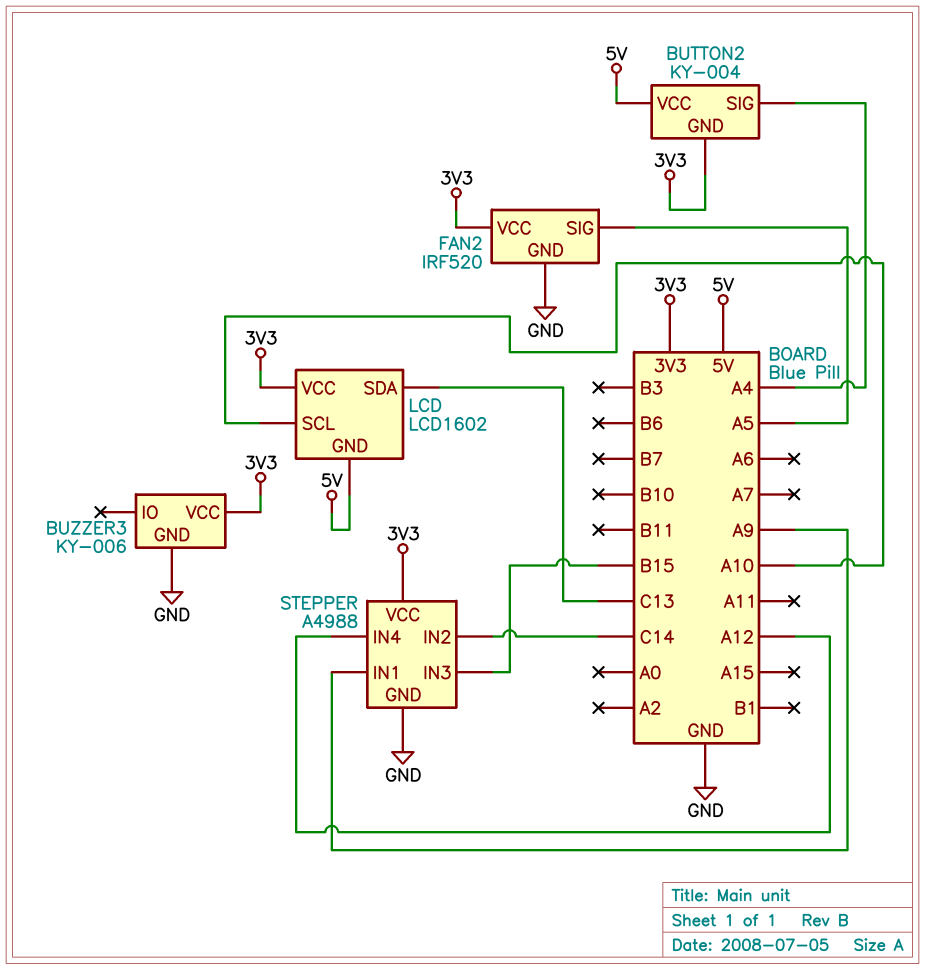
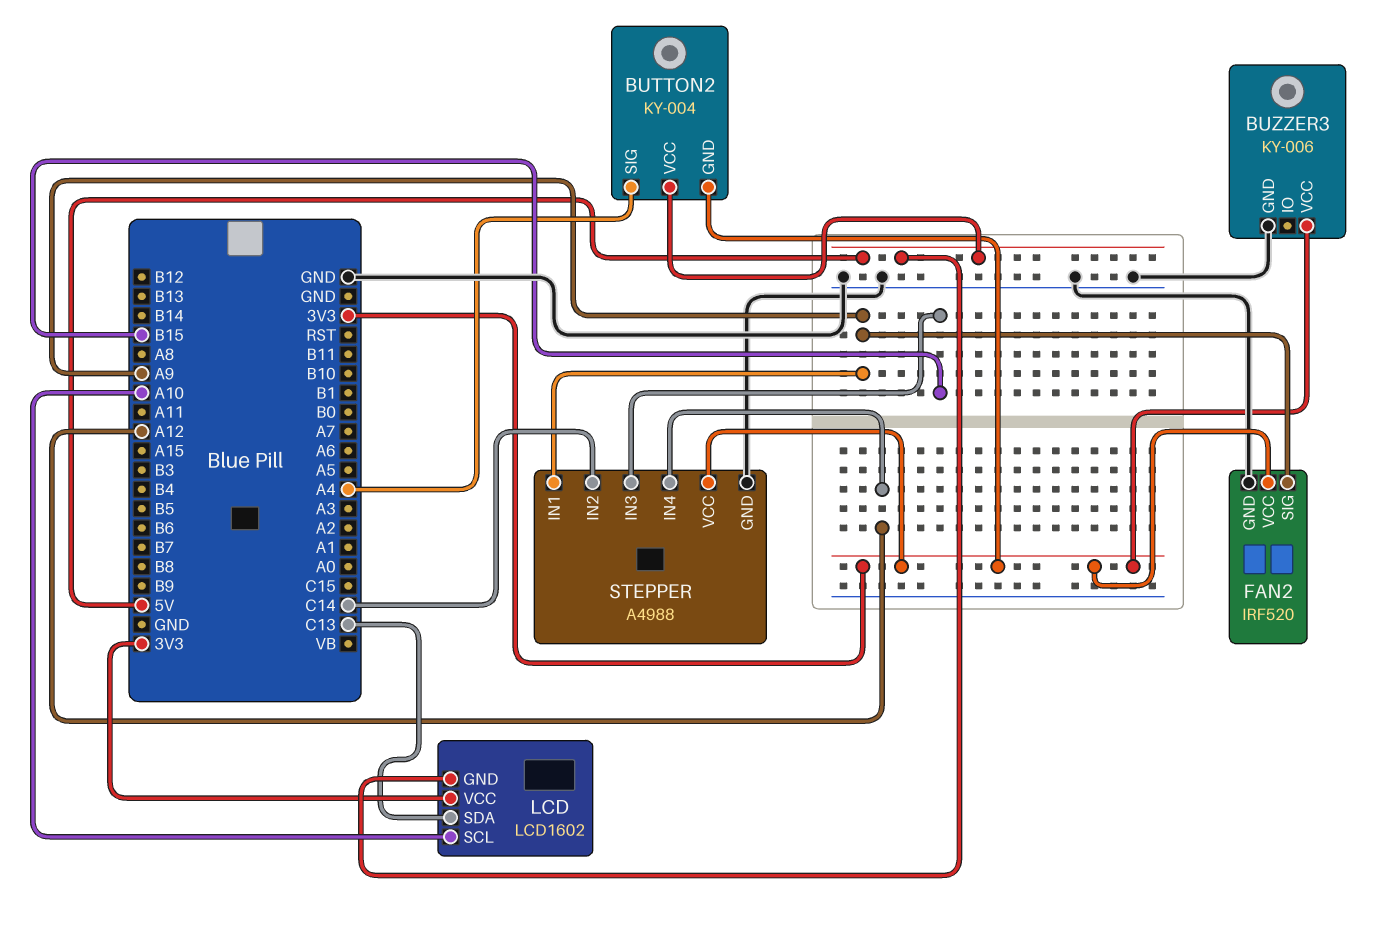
FAN2 pin SIG: A5 -> A9

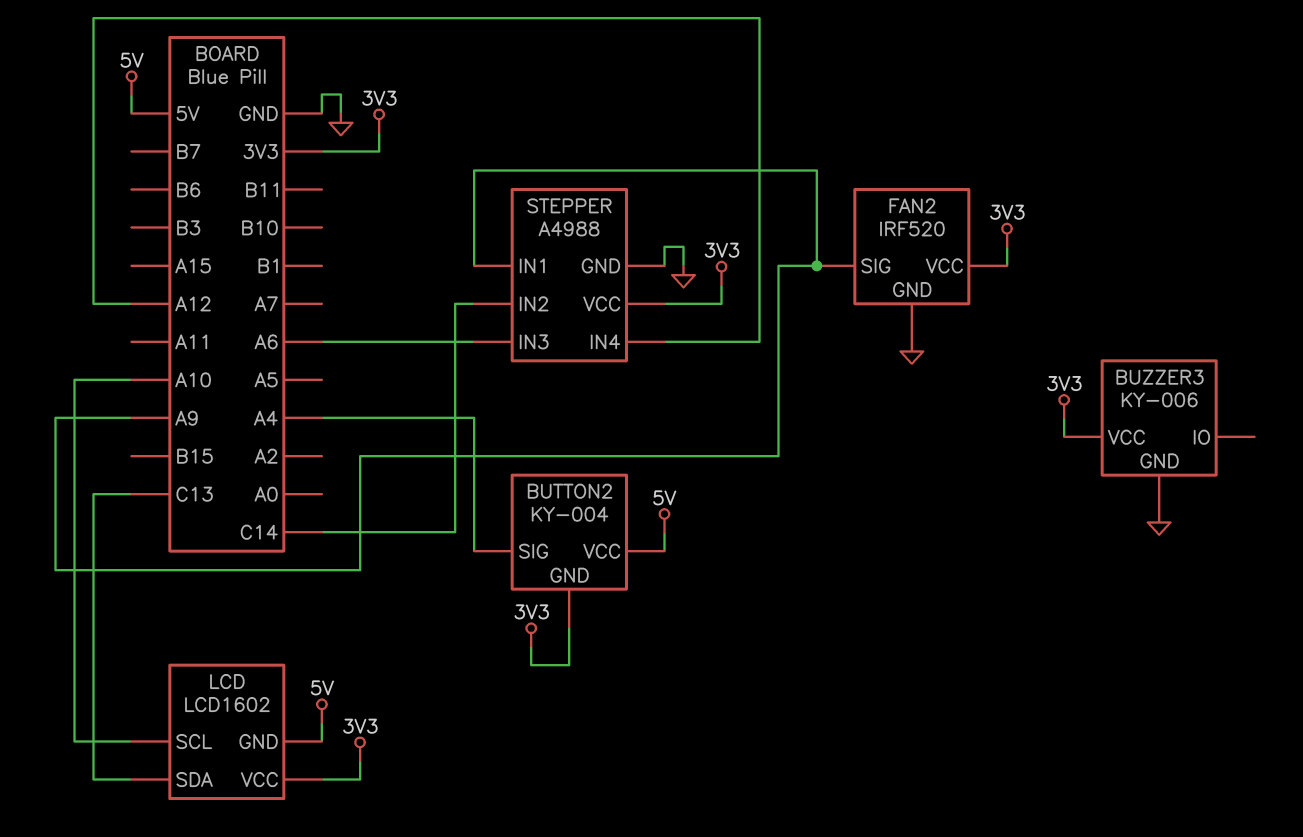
STEPPER pin IN3: B15 -> A6

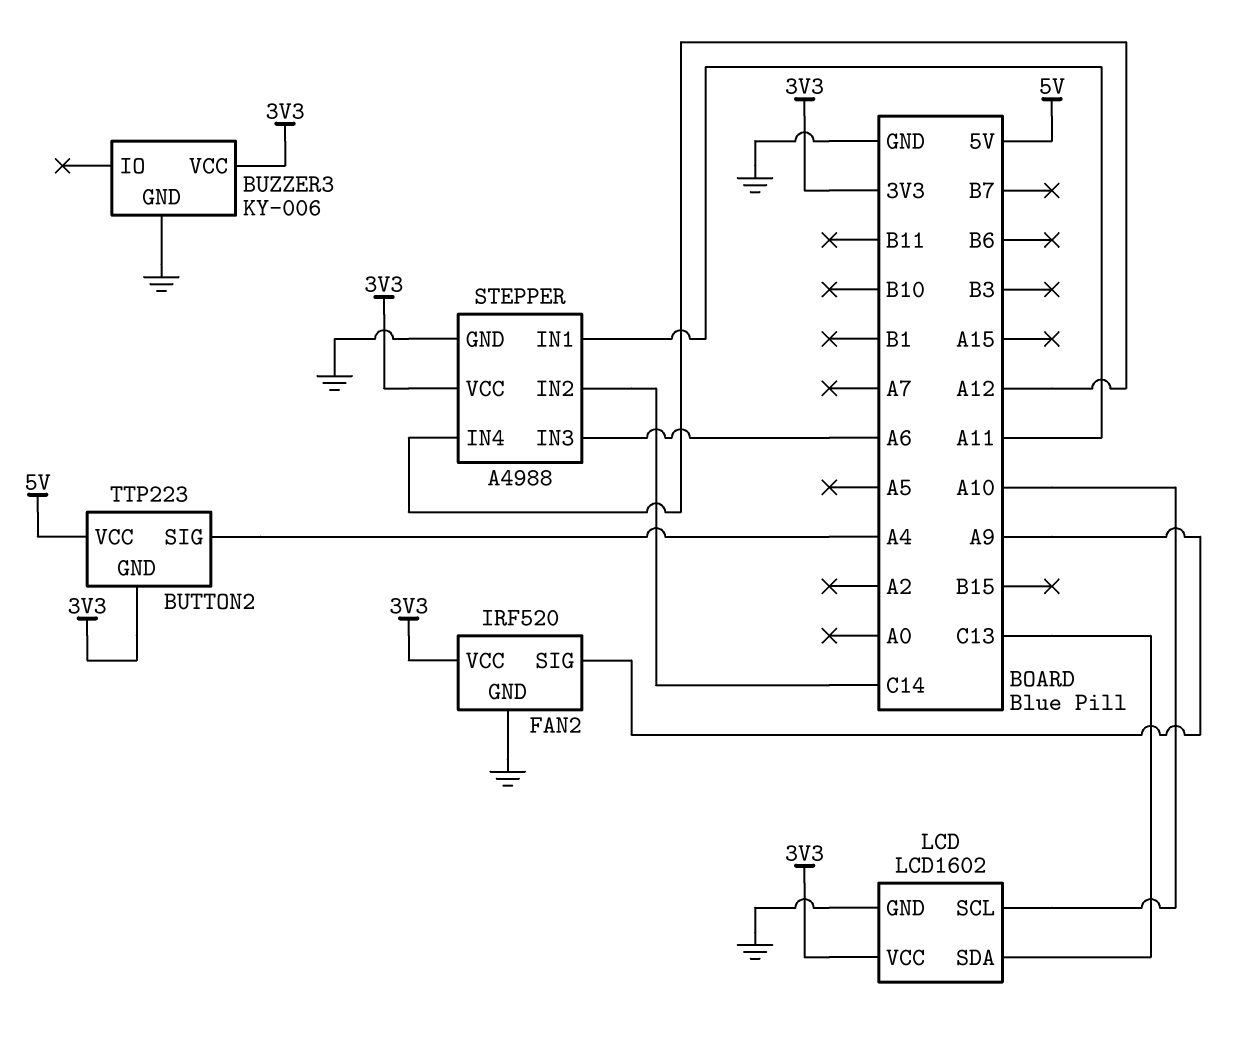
BUTTON2: KY-004 -> TTP223
LCD pin GND: 5V -> GND
STEPPER pin IN1: A9 -> A11

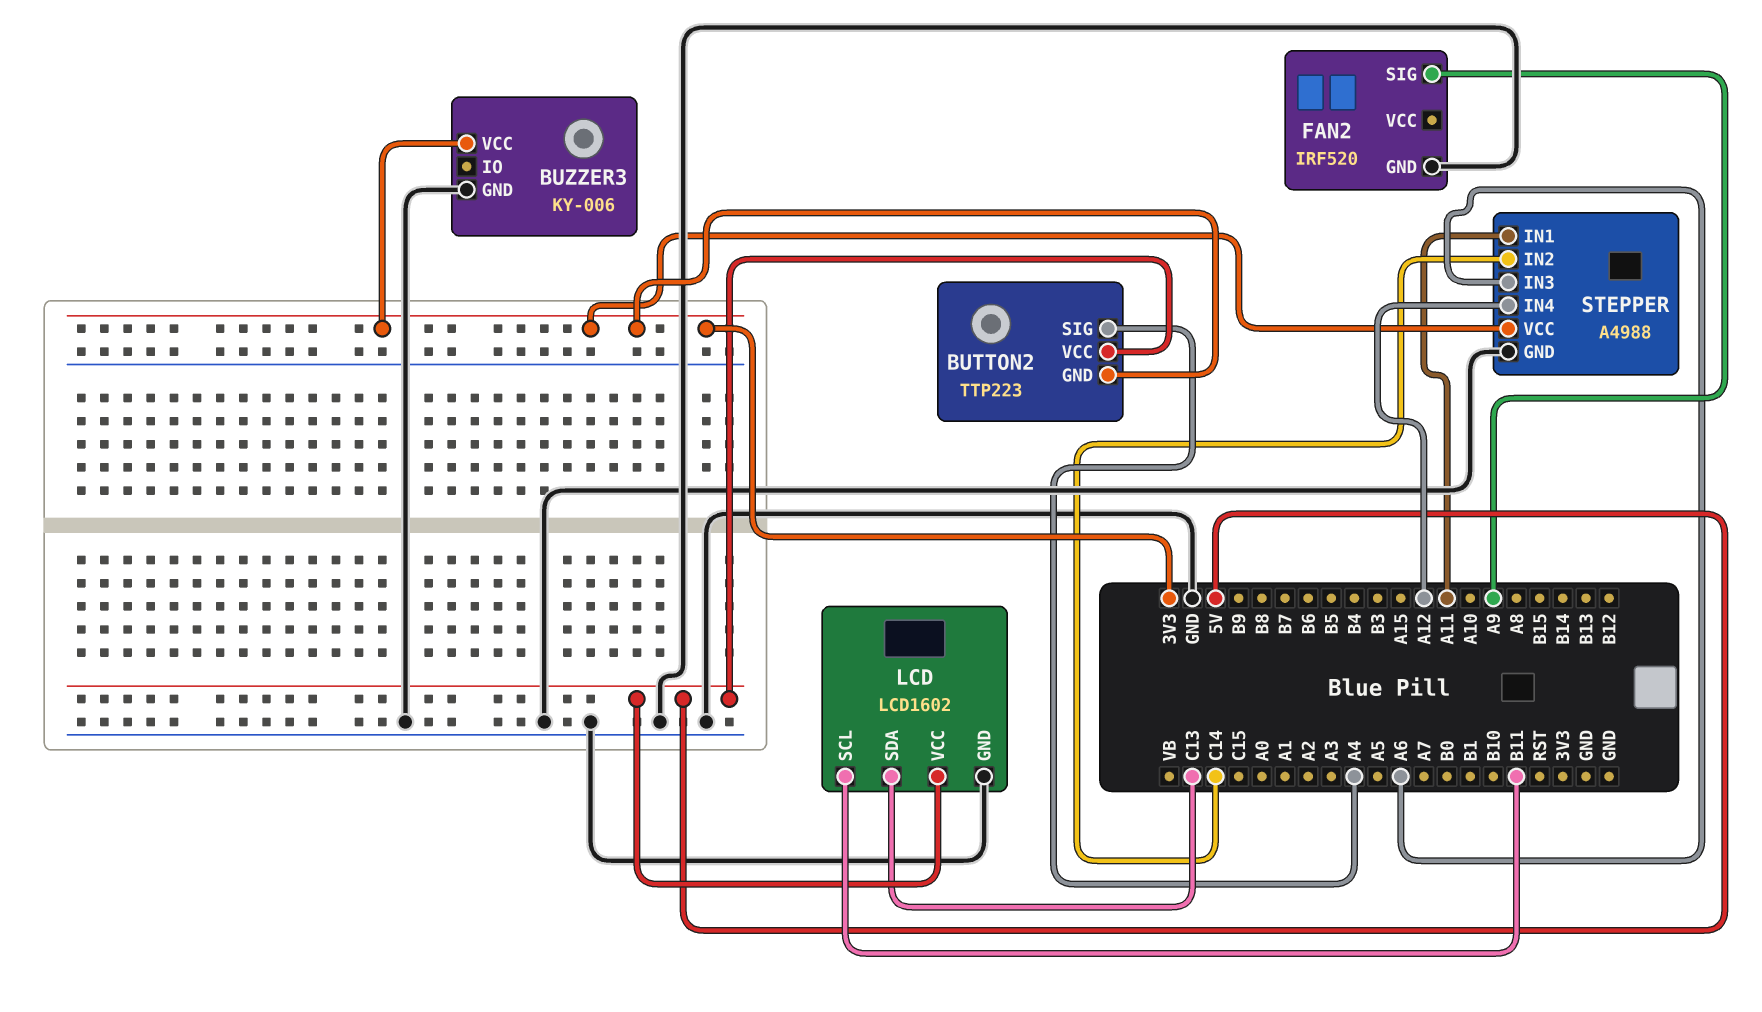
FAN2 pin VCC: 3V3 -> none
LCD pin SCL: A10 -> B11
LCD pin VCC: 3V3 -> 5V

